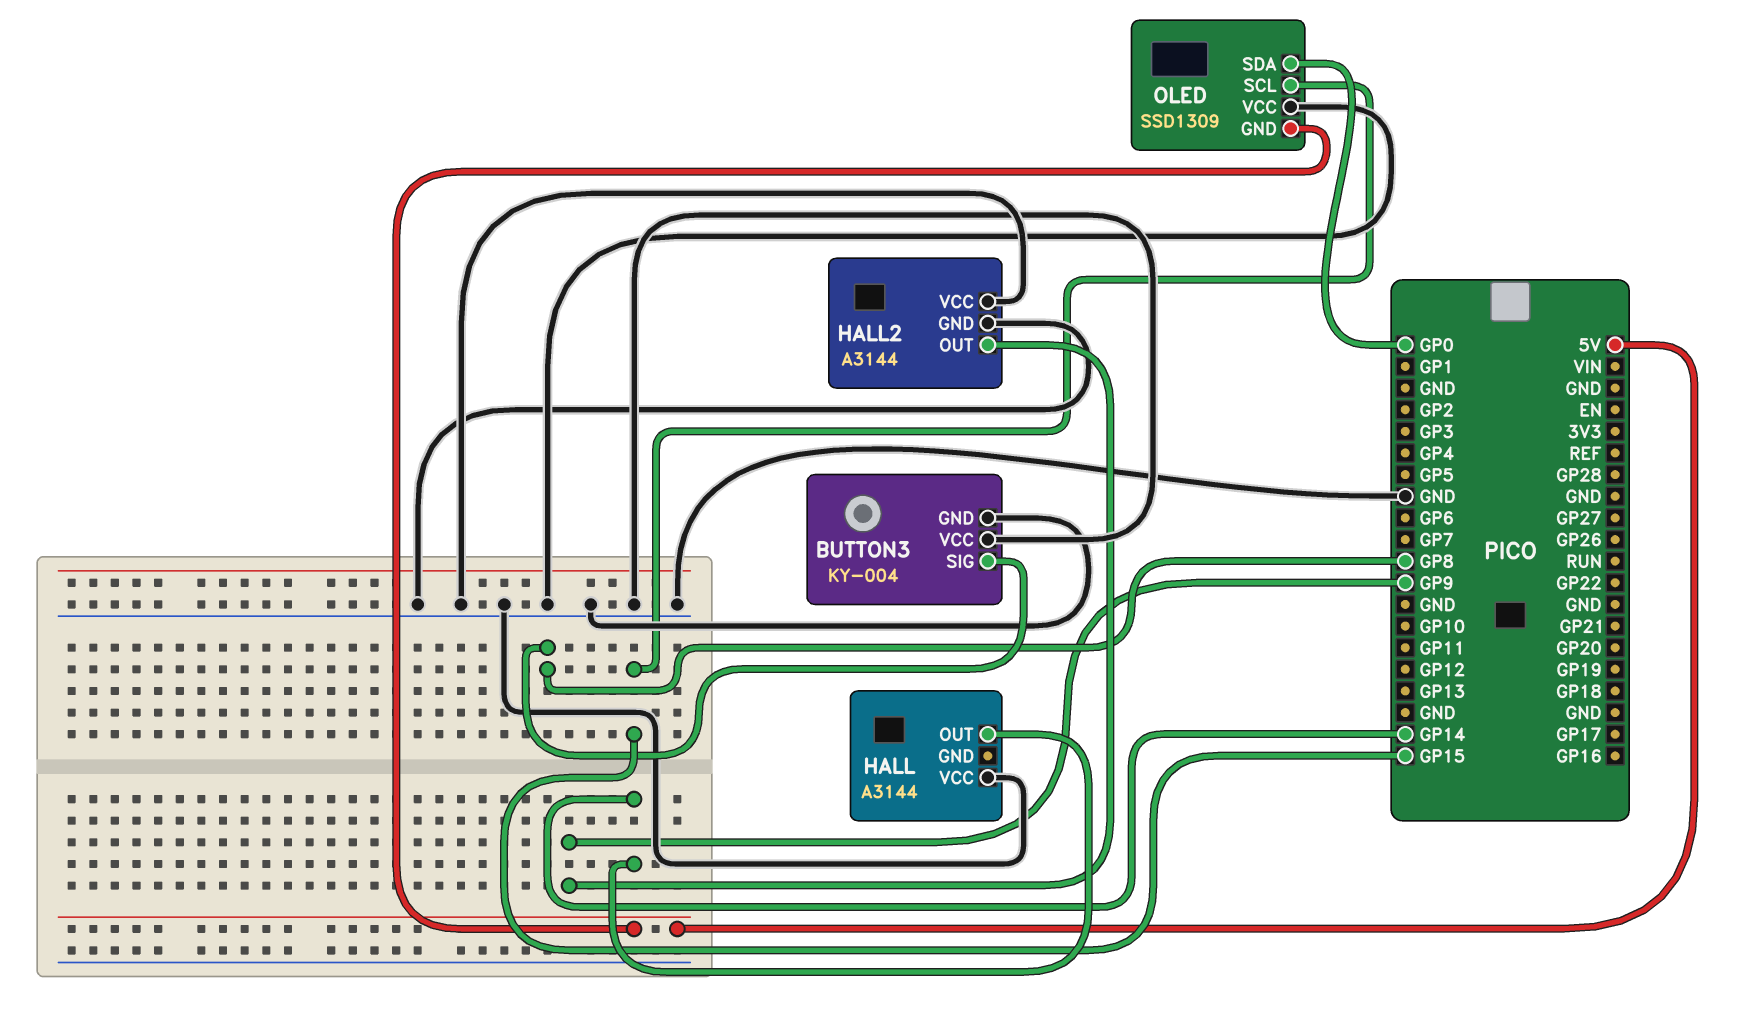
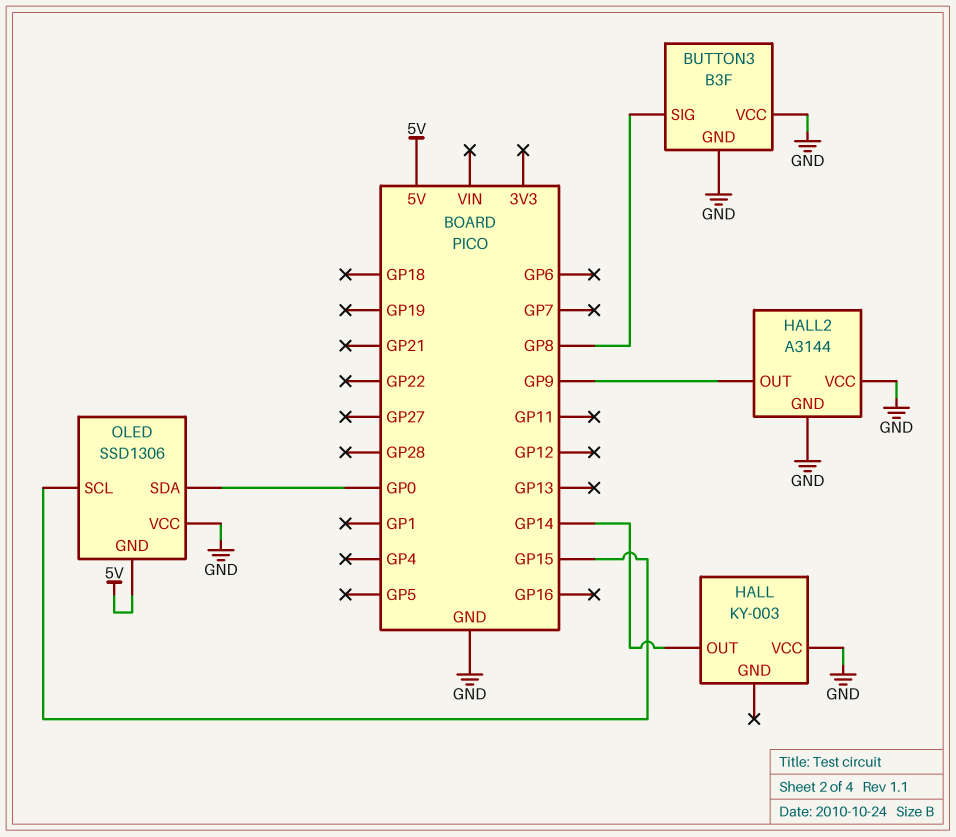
BUTTON3: KY-004 -> B3F
HALL: A3144 -> KY-003
OLED: SSD1309 -> SSD1306

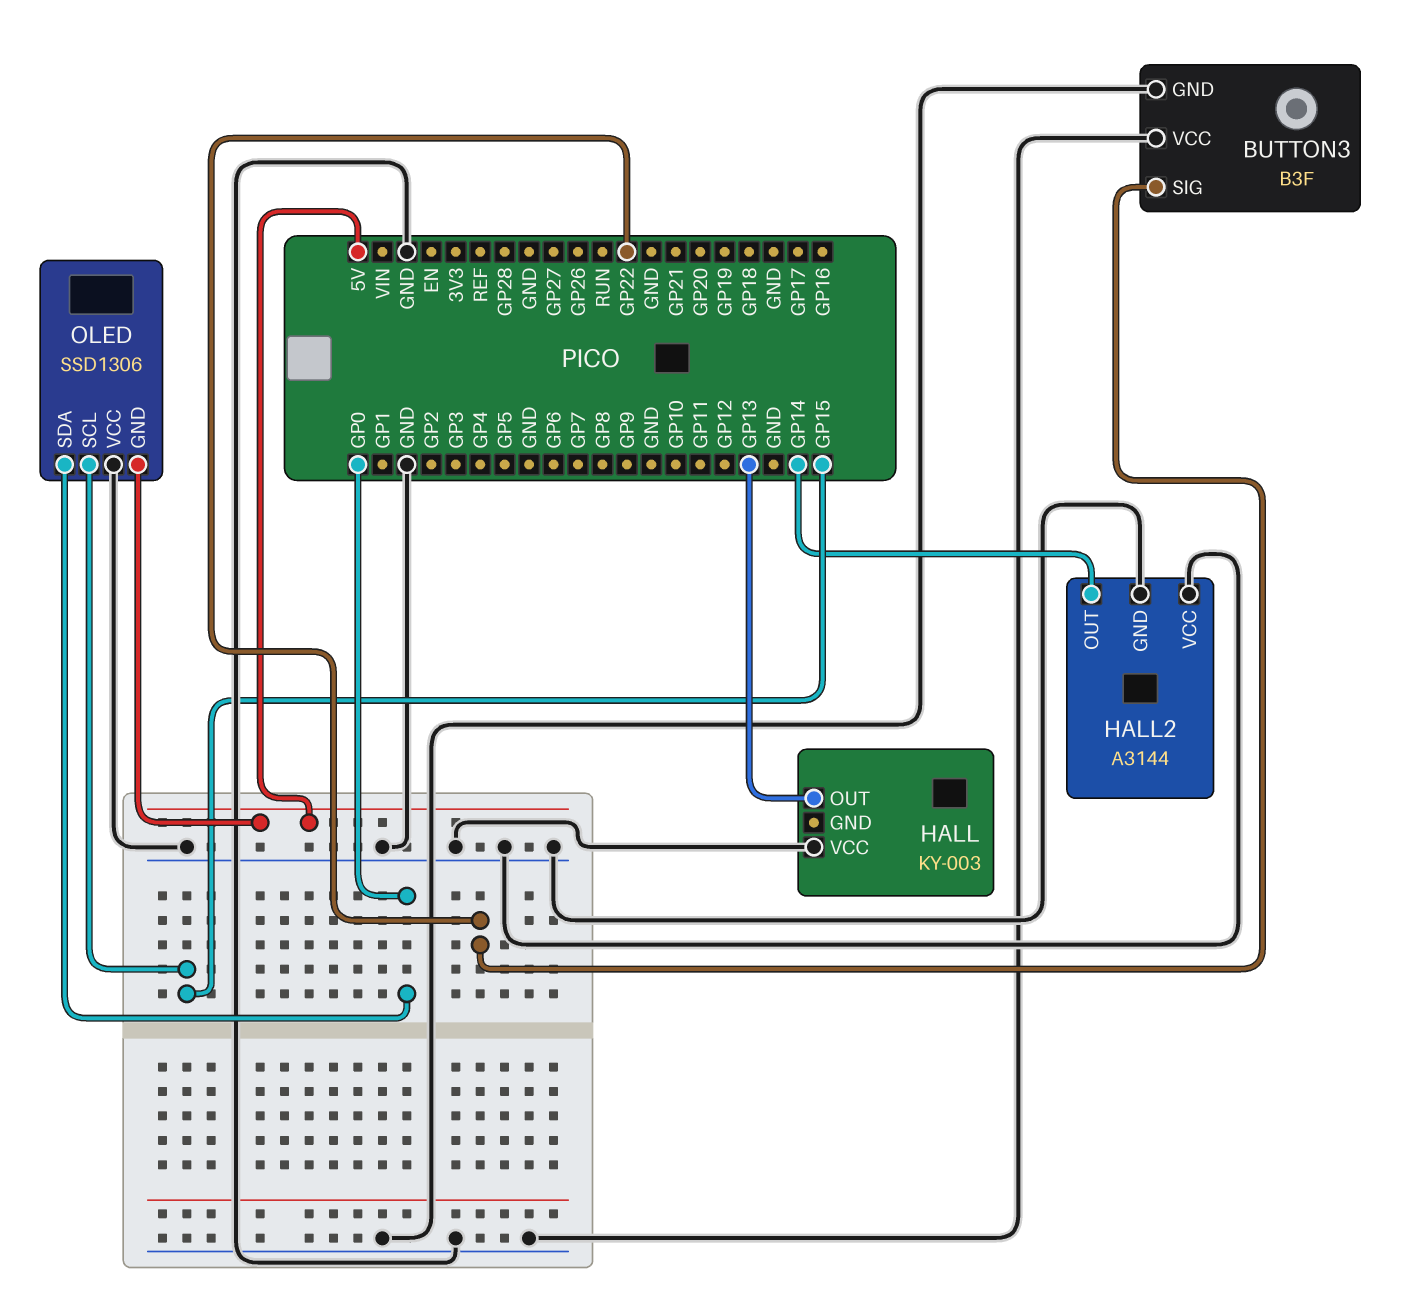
BUTTON3 pin SIG: GP8 -> GP22
HALL pin OUT: GP14 -> GP13
HALL2 pin OUT: GP9 -> GP14

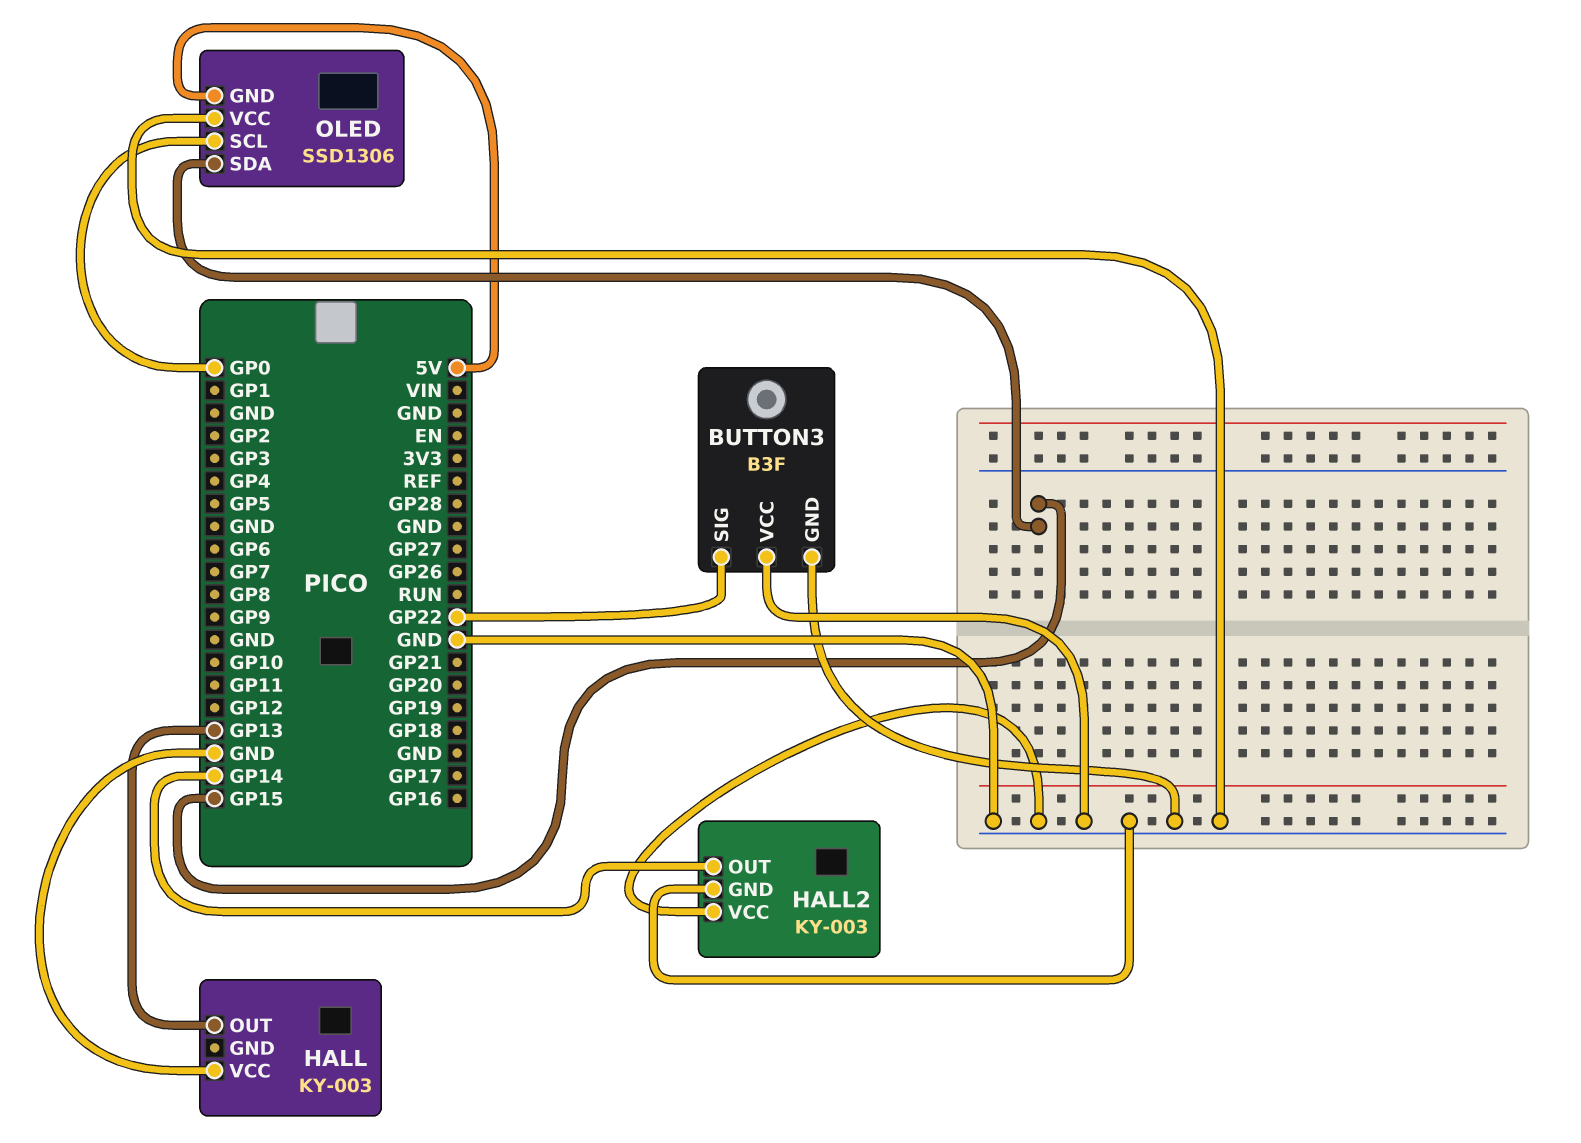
HALL2: A3144 -> KY-003
OLED pin SCL: GP15 -> GP0
OLED pin SDA: GP0 -> GP15

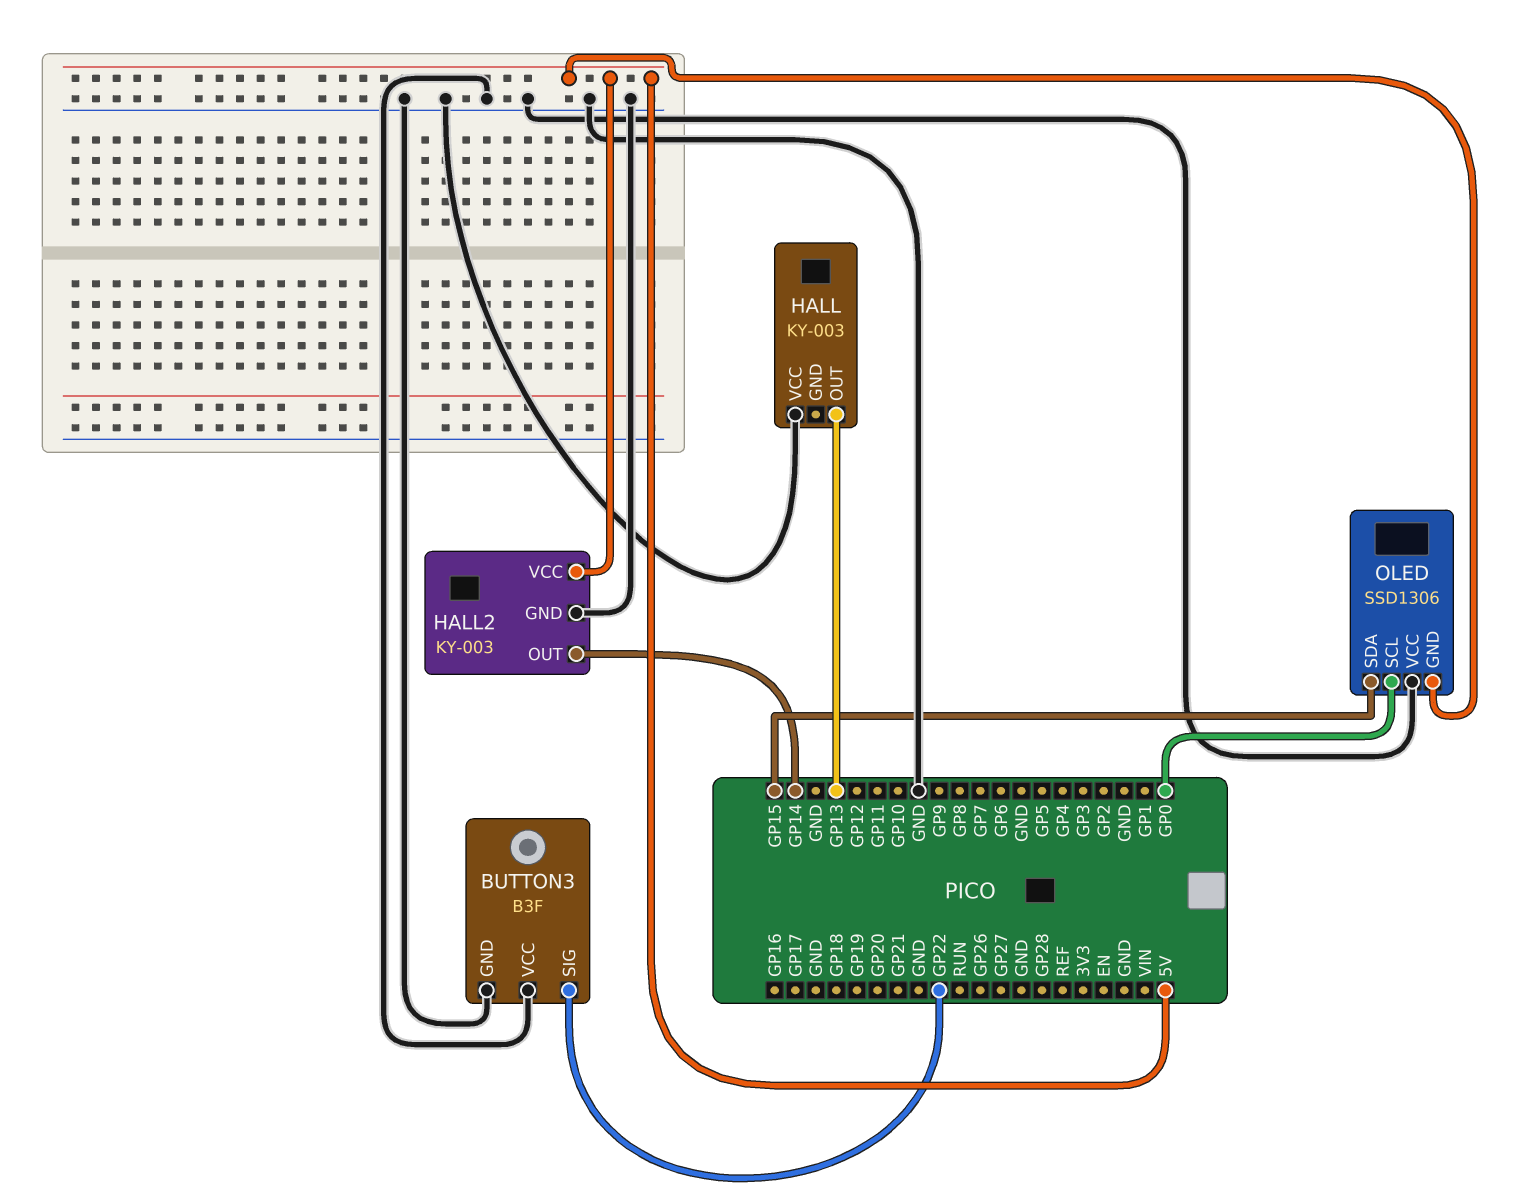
HALL2 pin VCC: GND -> 5V

